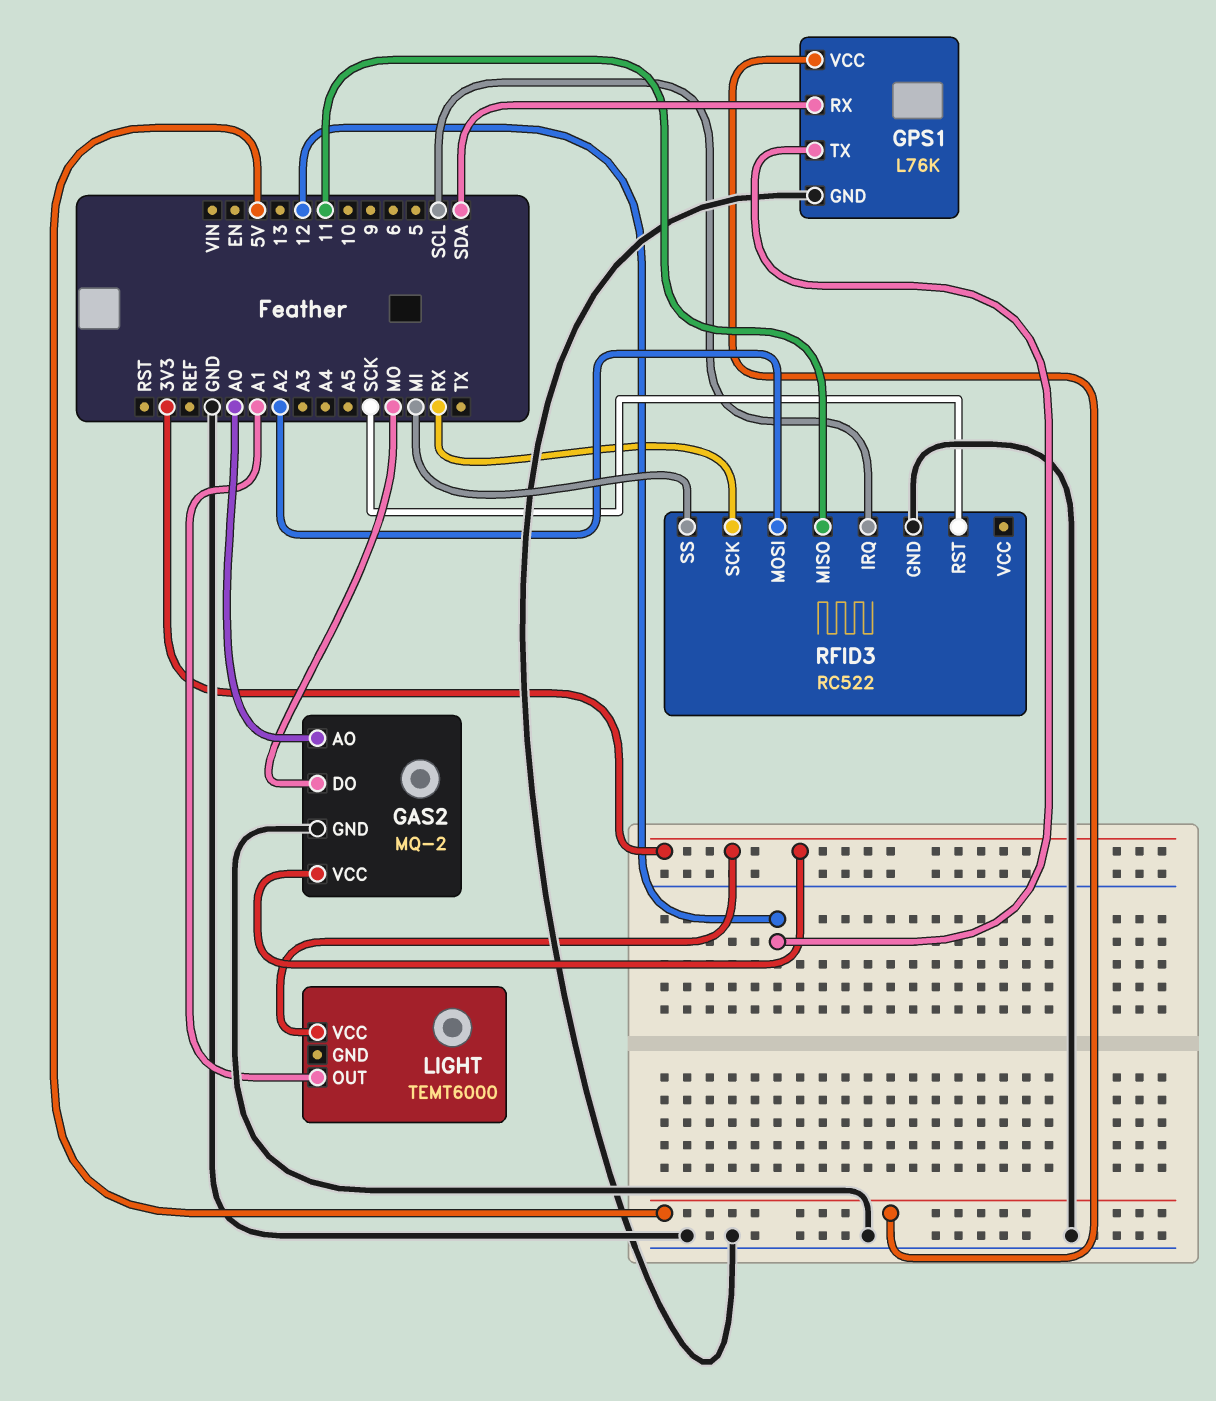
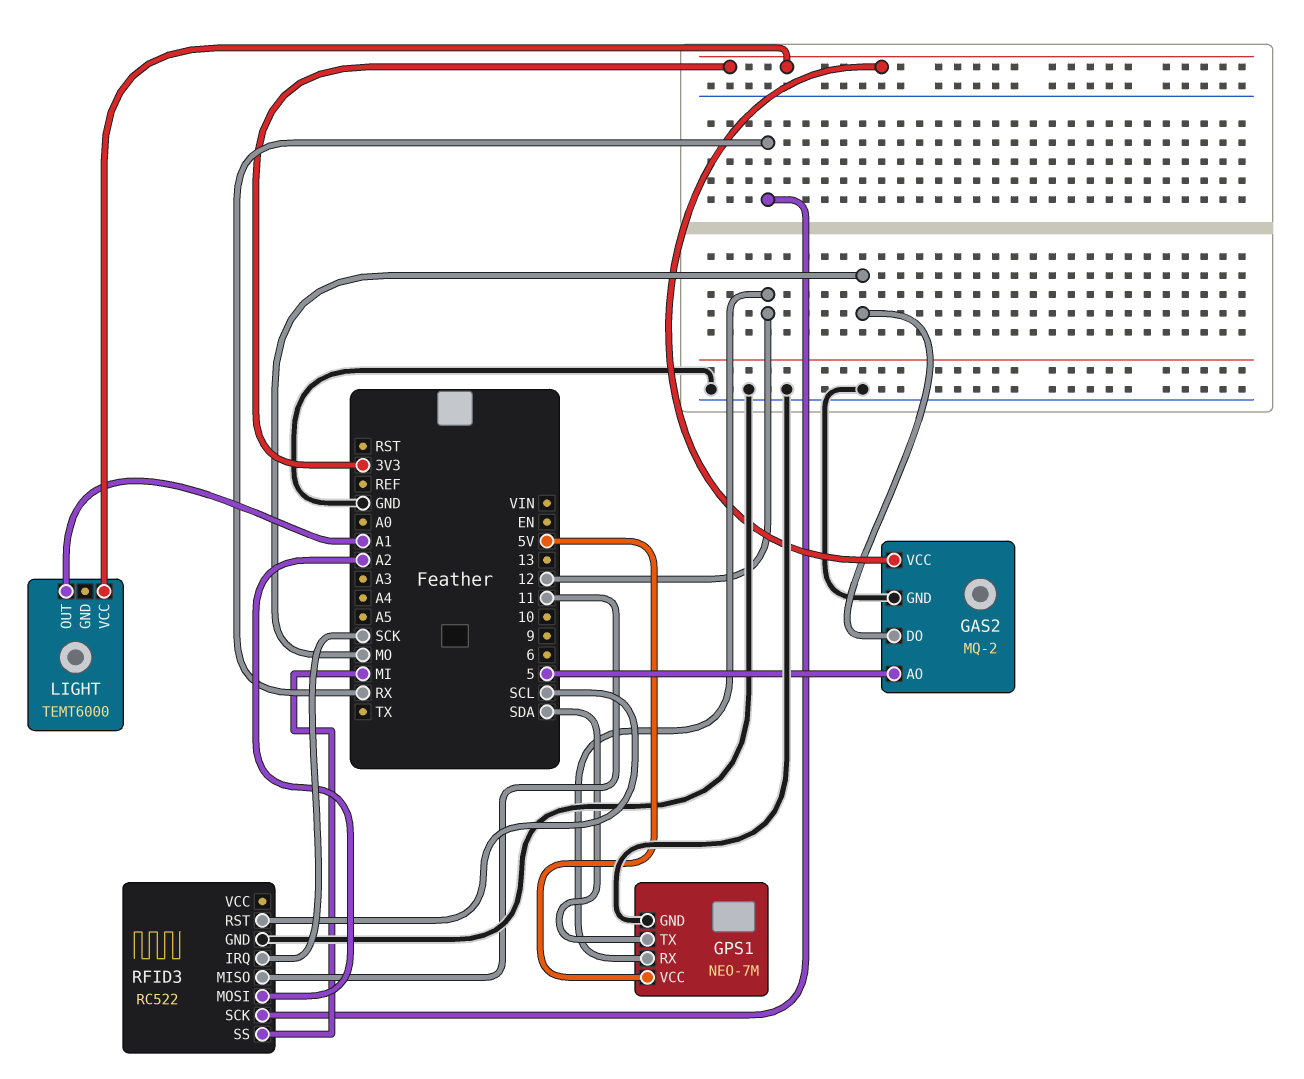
GAS2 pin AO: A0 -> 5
GPS1: L76K -> NEO-7M
GPS1 pin RX: SDA -> 12
GPS1 pin TX: 12 -> SDA
RFID3 pin IRQ: SCL -> SCK
RFID3 pin RST: SCK -> SCL

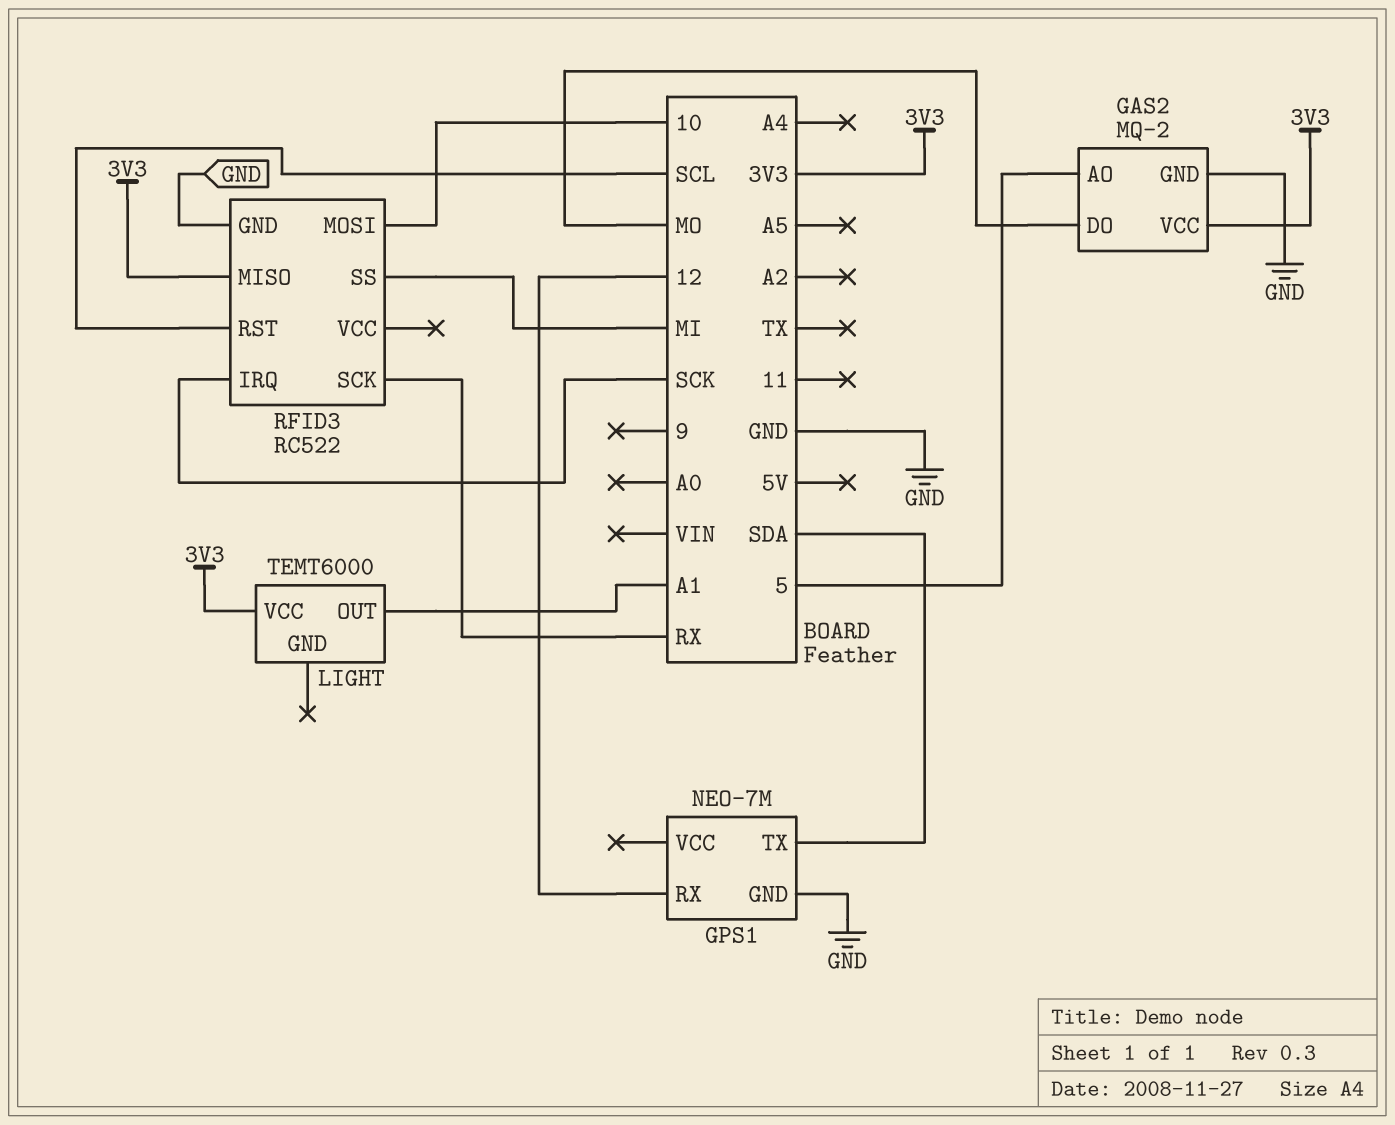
GPS1 pin VCC: 5V -> none
RFID3 pin MISO: 11 -> 3V3
RFID3 pin MOSI: A2 -> 10

